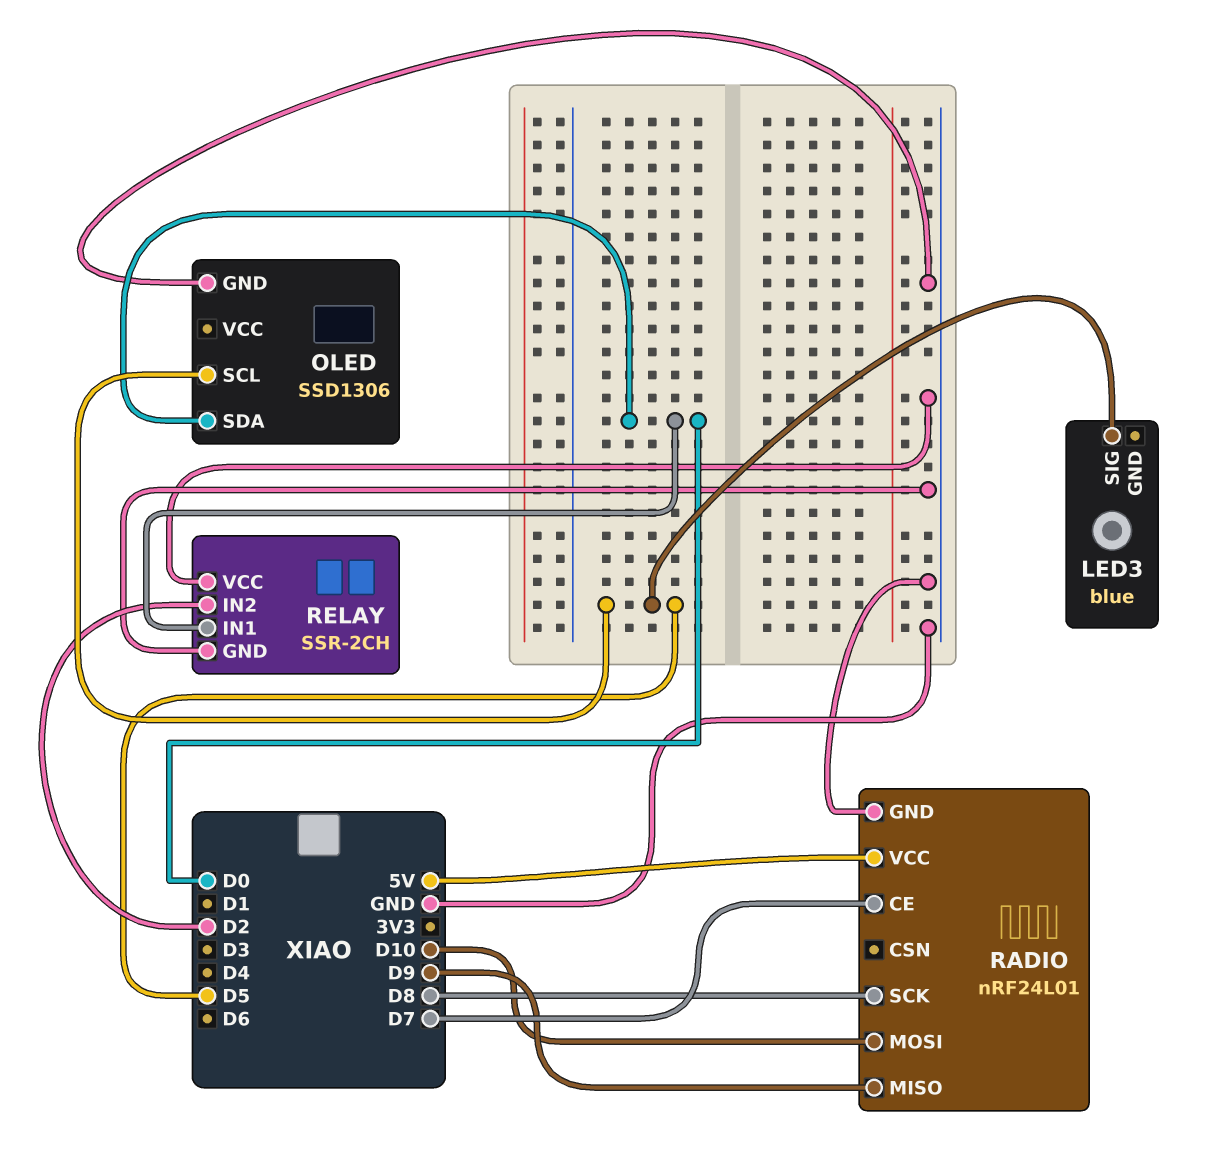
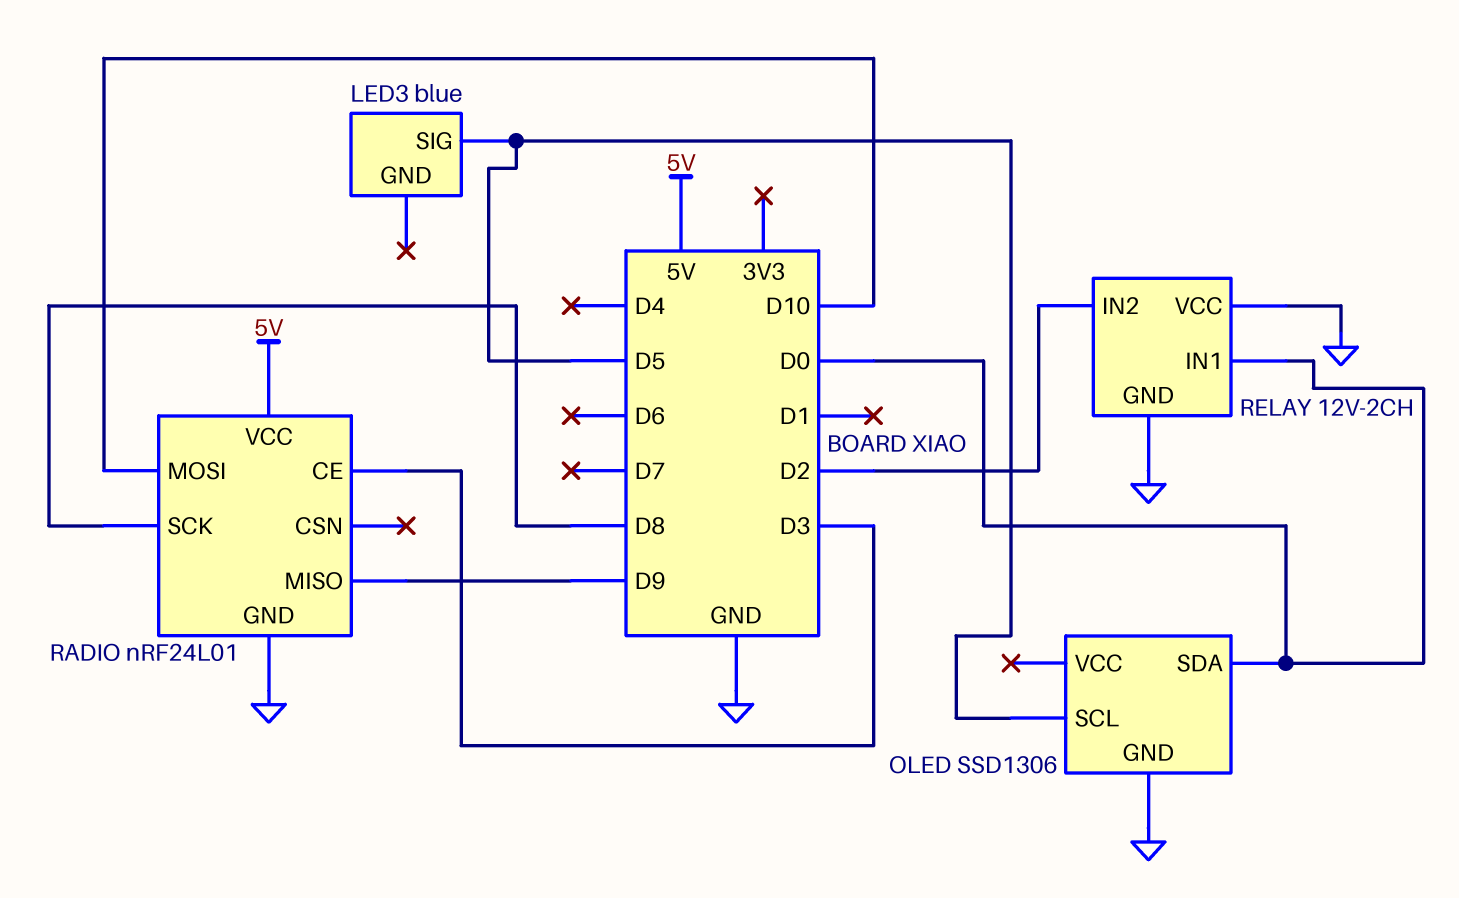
RADIO pin CE: D7 -> D3
RELAY: SSR-2CH -> 12V-2CH

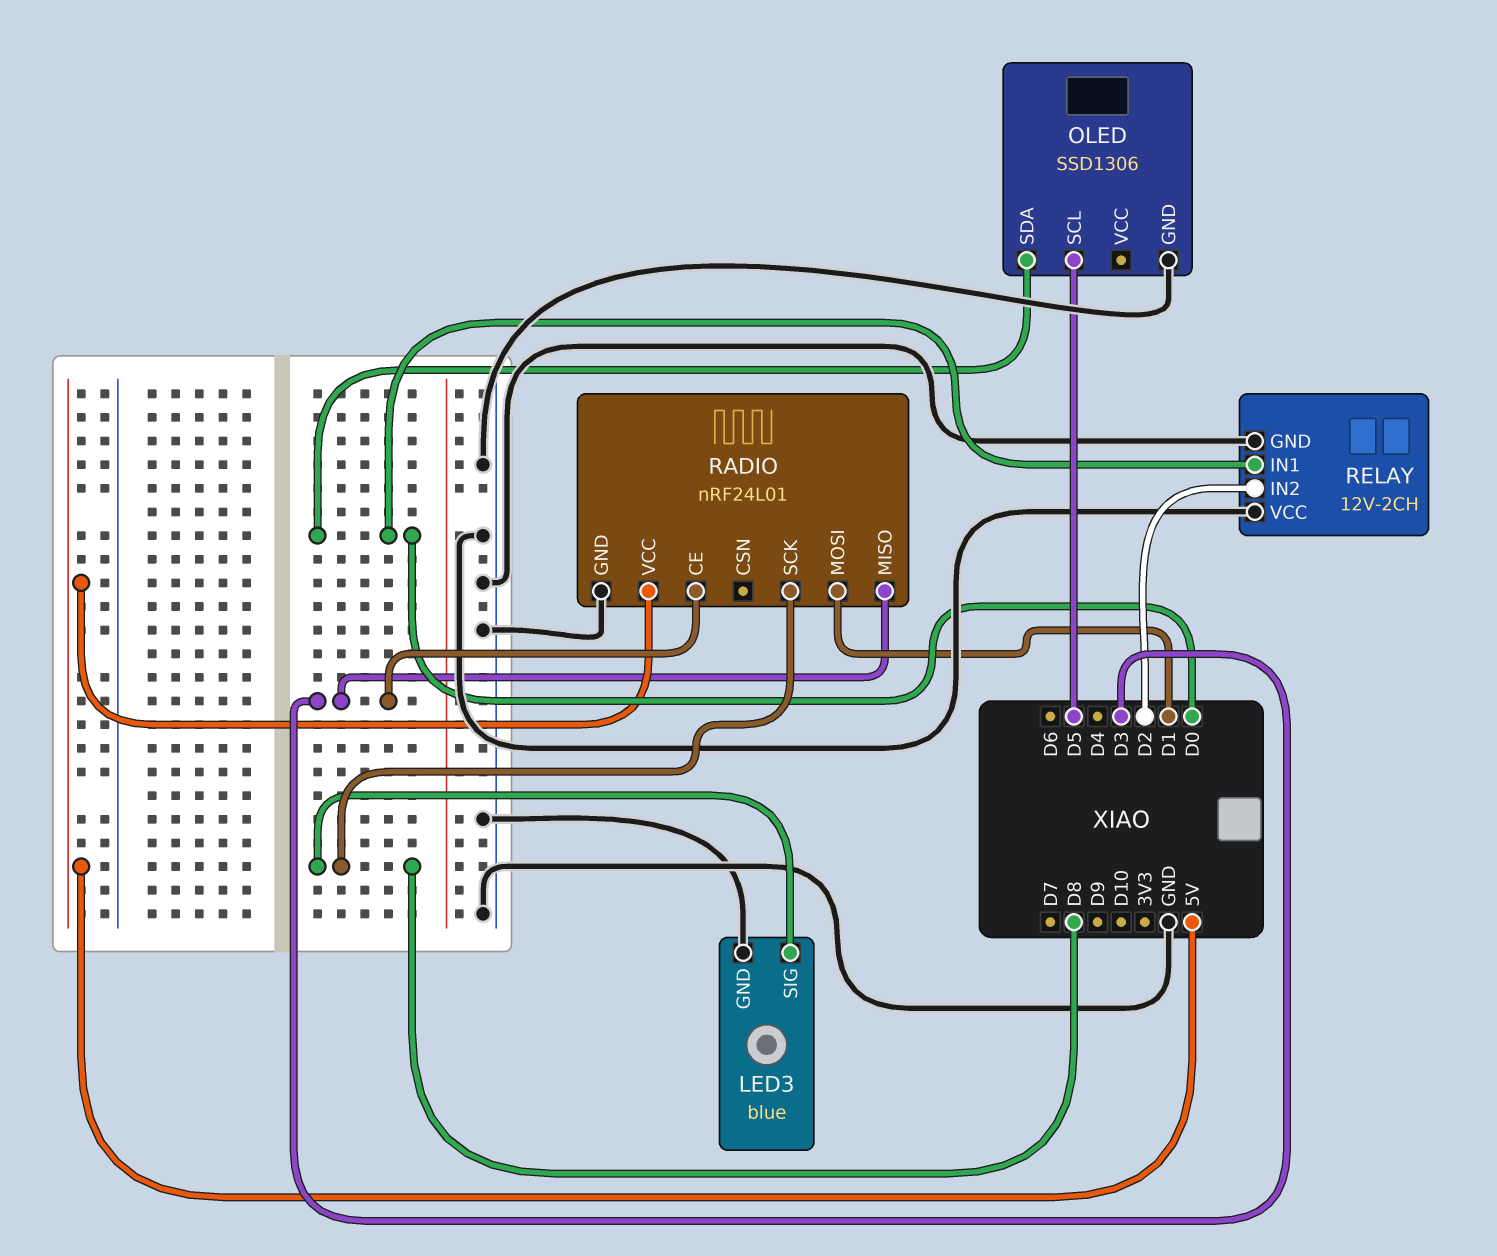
LED3 pin GND: none -> GND
LED3 pin SIG: D5 -> D8
RADIO pin MISO: D9 -> D3
RADIO pin MOSI: D10 -> D1

